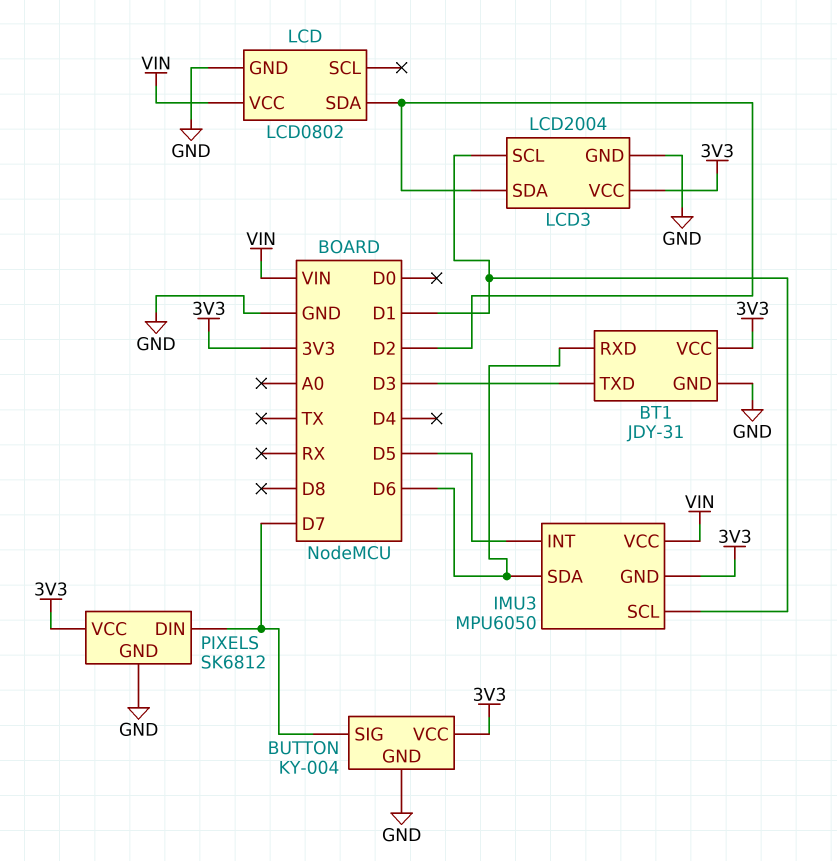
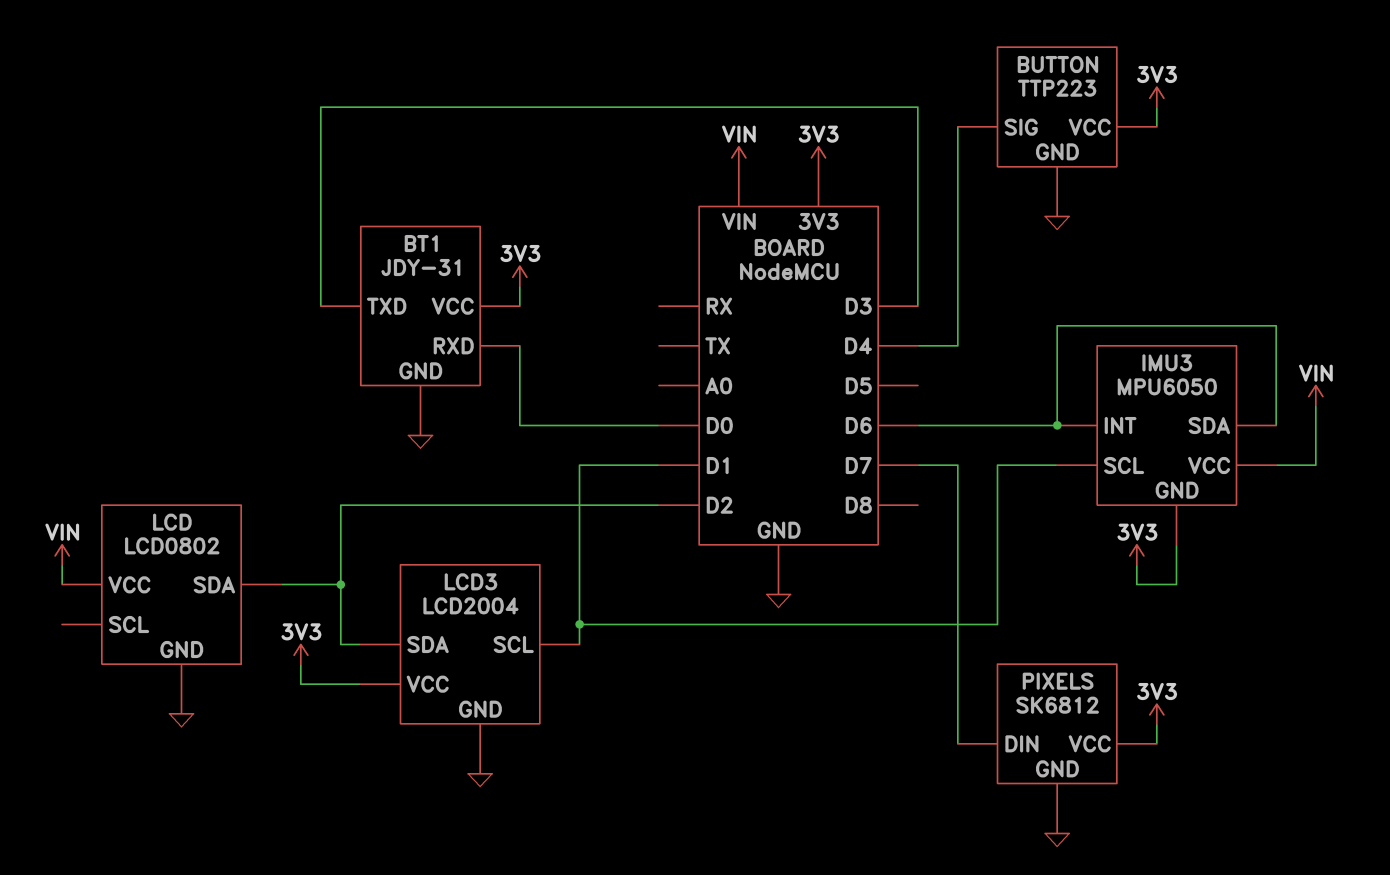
BT1 pin RXD: D6 -> D0
BUTTON: KY-004 -> TTP223
BUTTON pin SIG: D7 -> D4
IMU3 pin INT: D5 -> D6

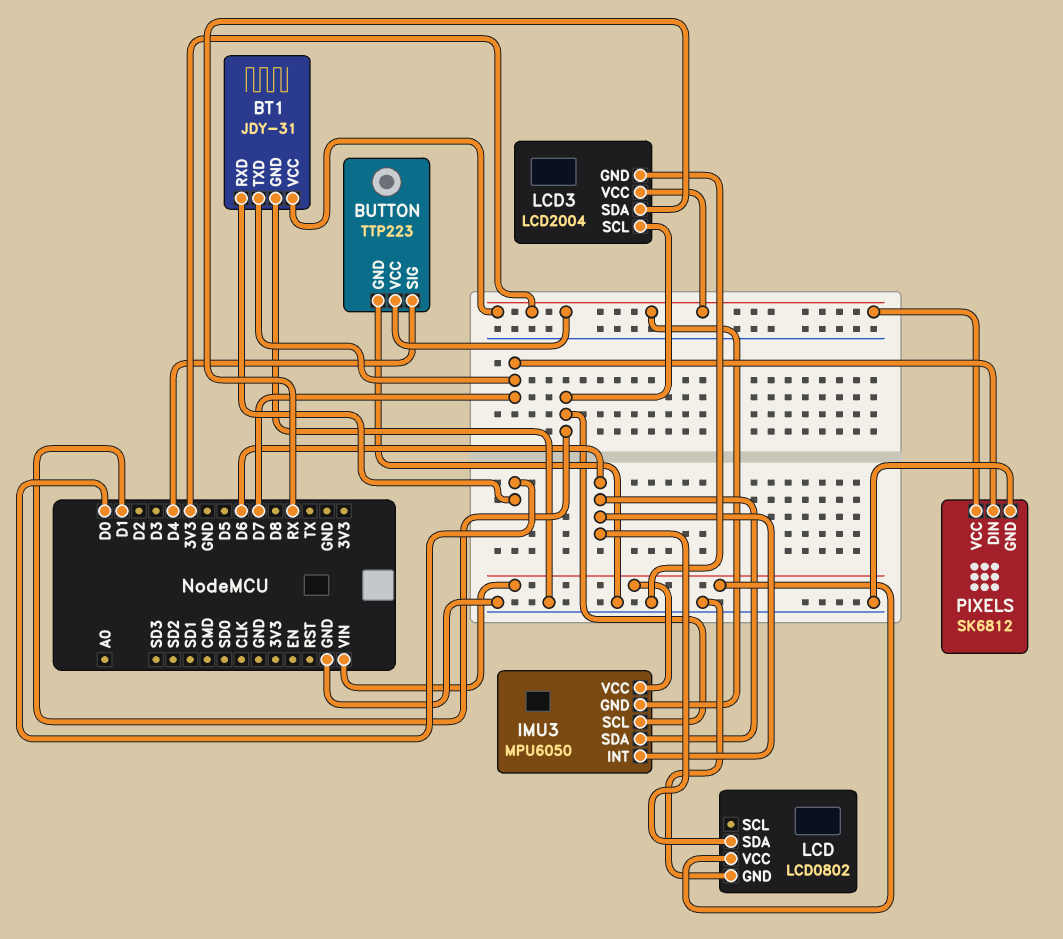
BT1 pin TXD: D3 -> D7
LCD pin SDA: D2 -> D6
LCD3 pin SDA: D2 -> RX

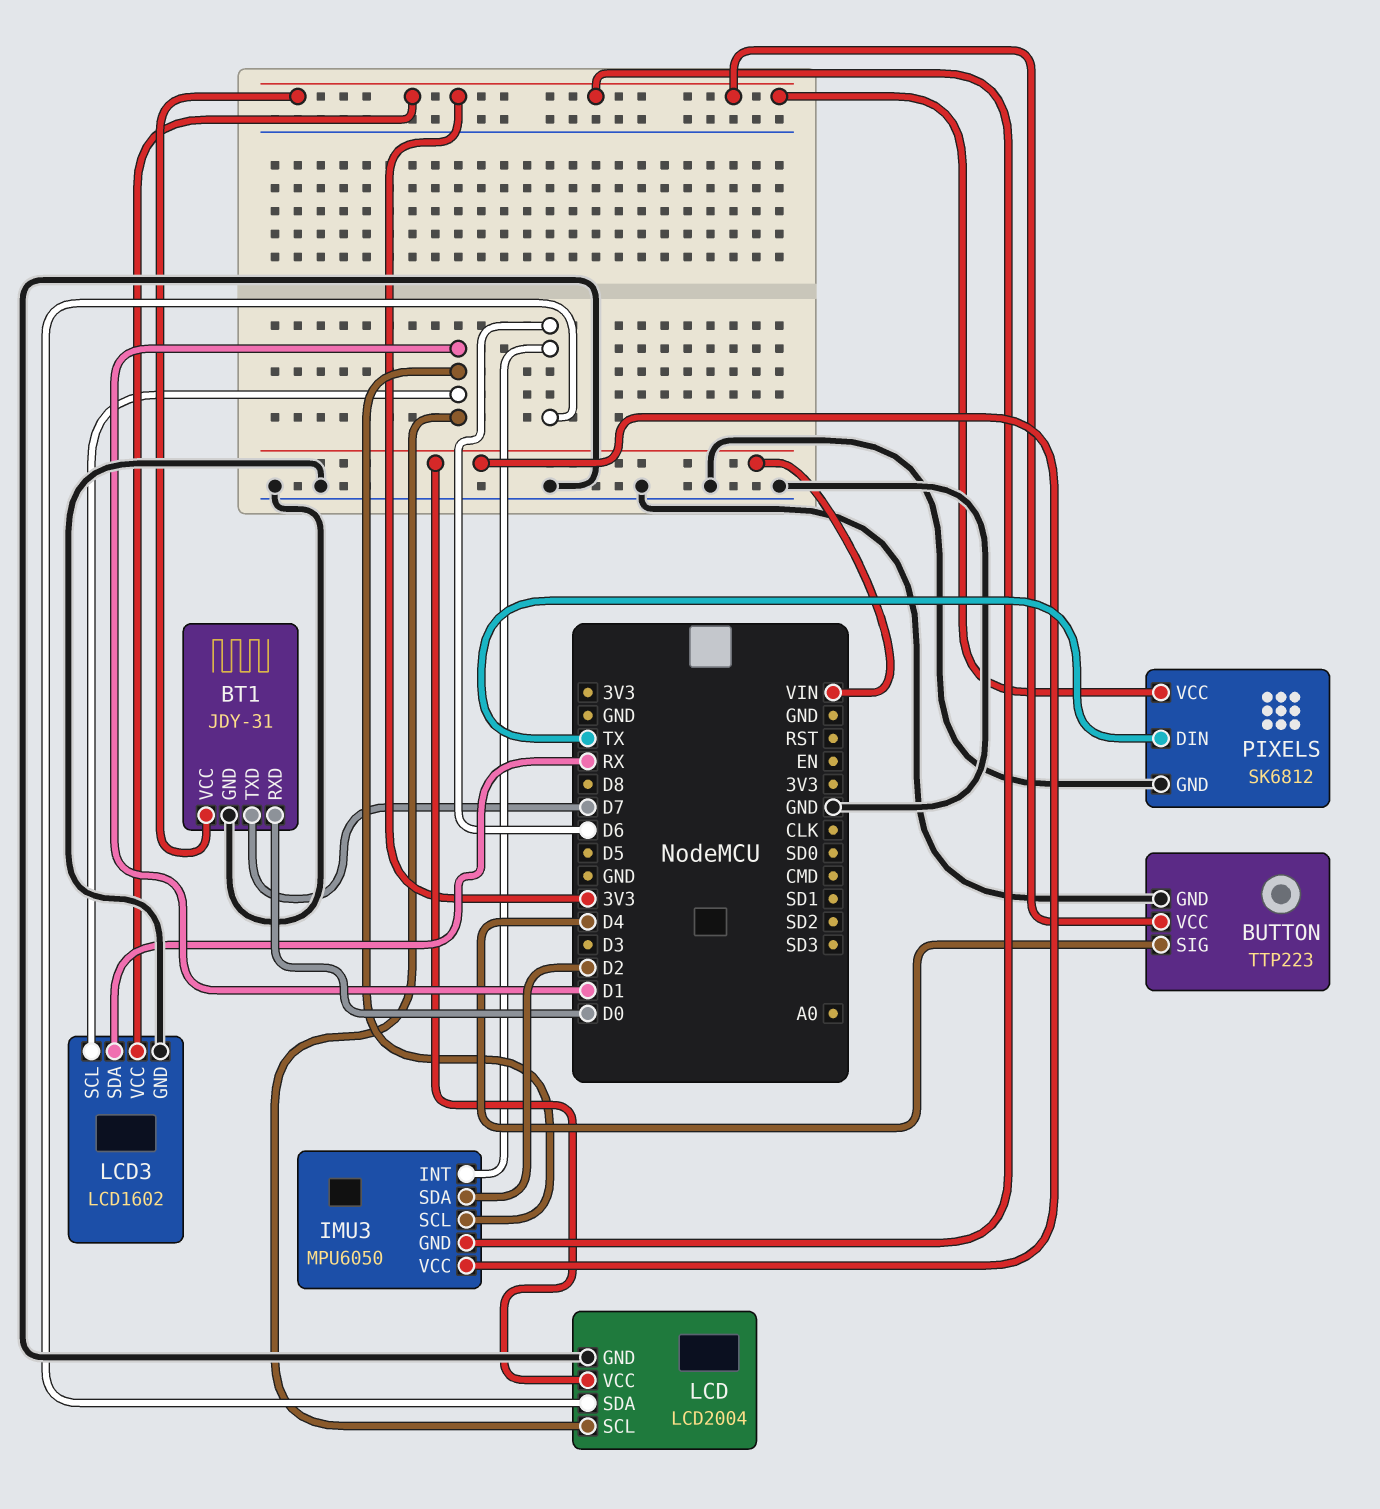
IMU3 pin SDA: D6 -> D2
LCD: LCD0802 -> LCD2004
LCD pin SCL: none -> D1
LCD3: LCD2004 -> LCD1602
PIXELS pin DIN: D7 -> TX

